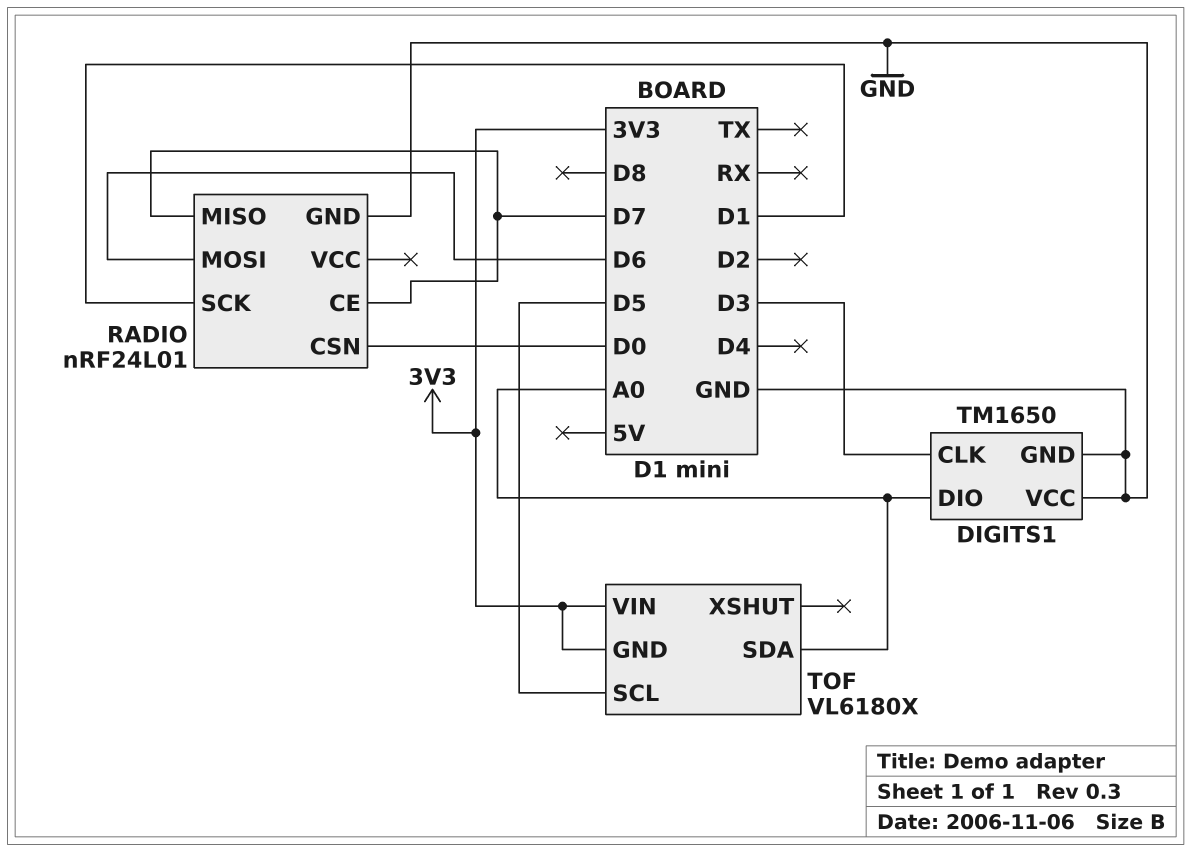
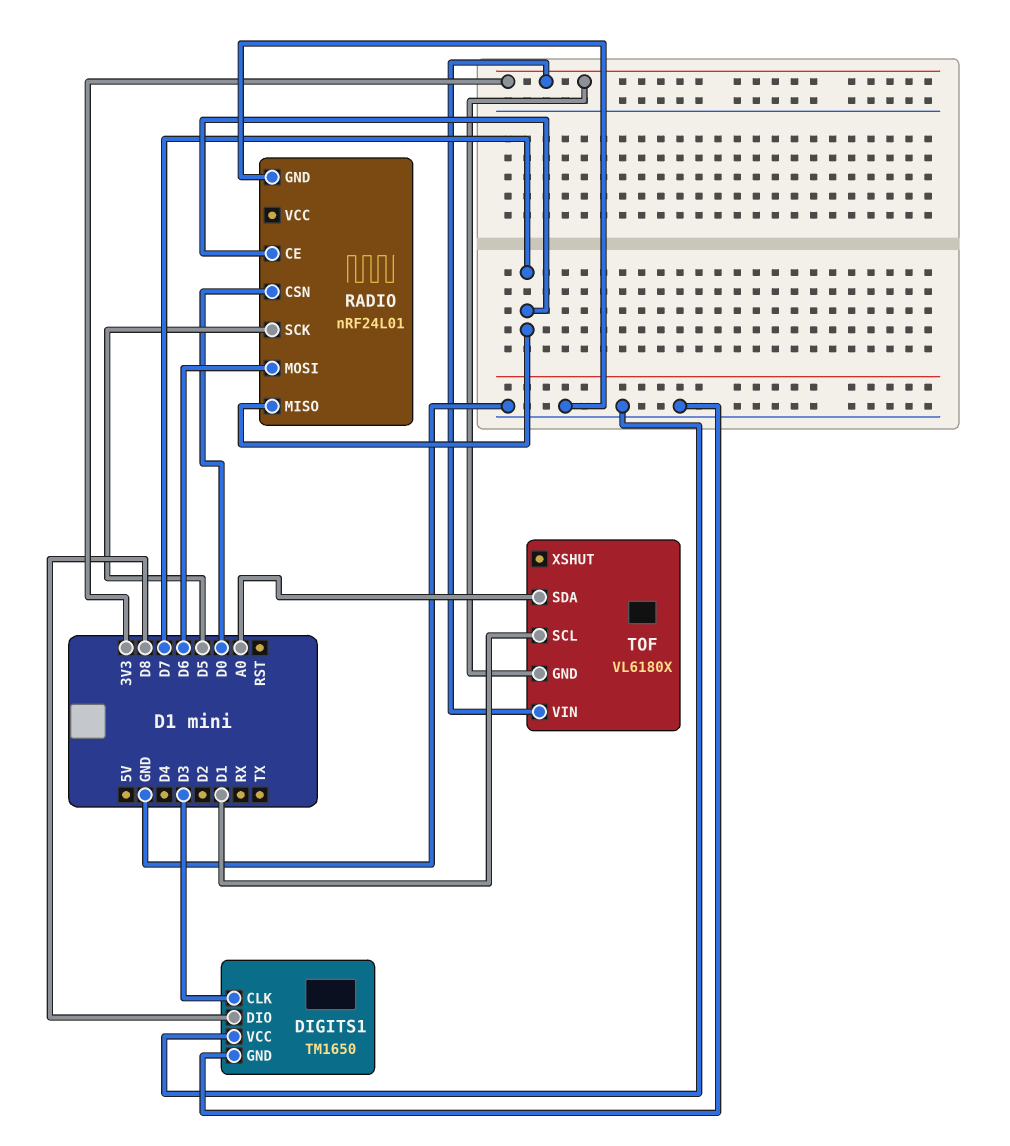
DIGITS1 pin DIO: A0 -> D8
RADIO pin SCK: D1 -> D5
TOF pin SCL: D5 -> D1

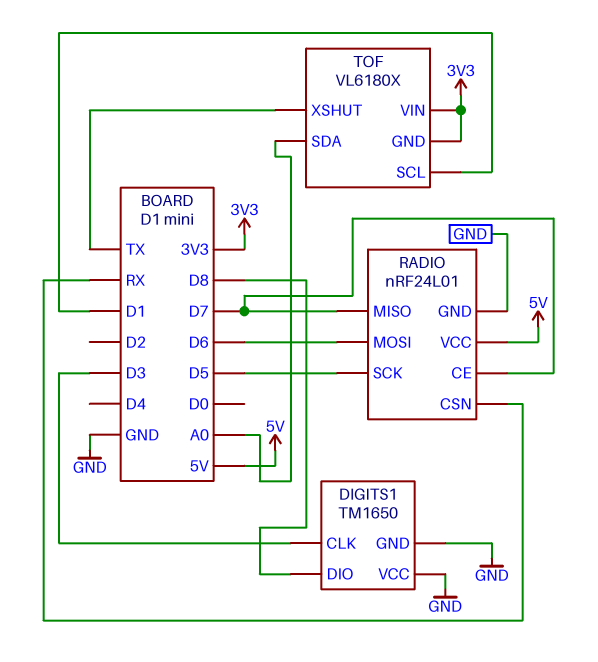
RADIO pin CSN: D0 -> RX
RADIO pin VCC: none -> 5V
TOF pin XSHUT: none -> TX

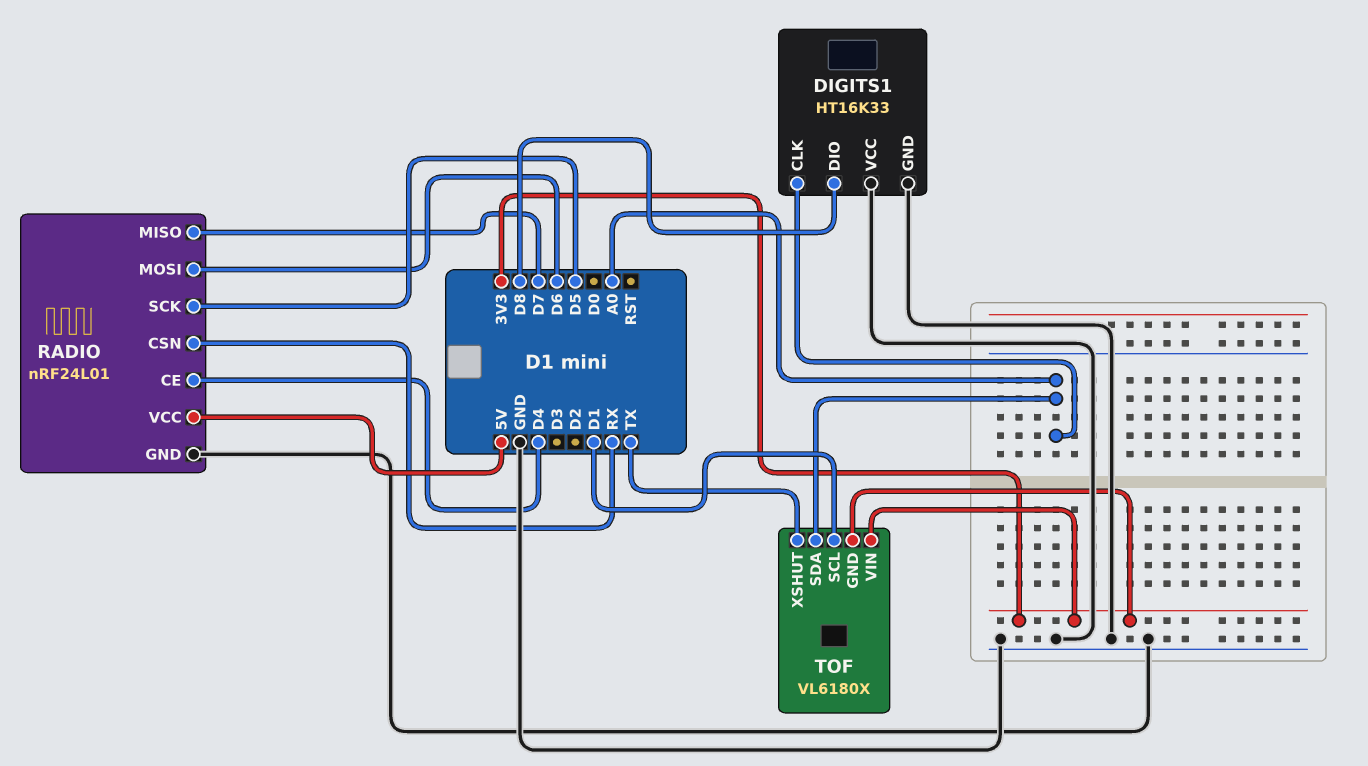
DIGITS1: TM1650 -> HT16K33
DIGITS1 pin CLK: D3 -> A0
RADIO pin CE: D7 -> D4

